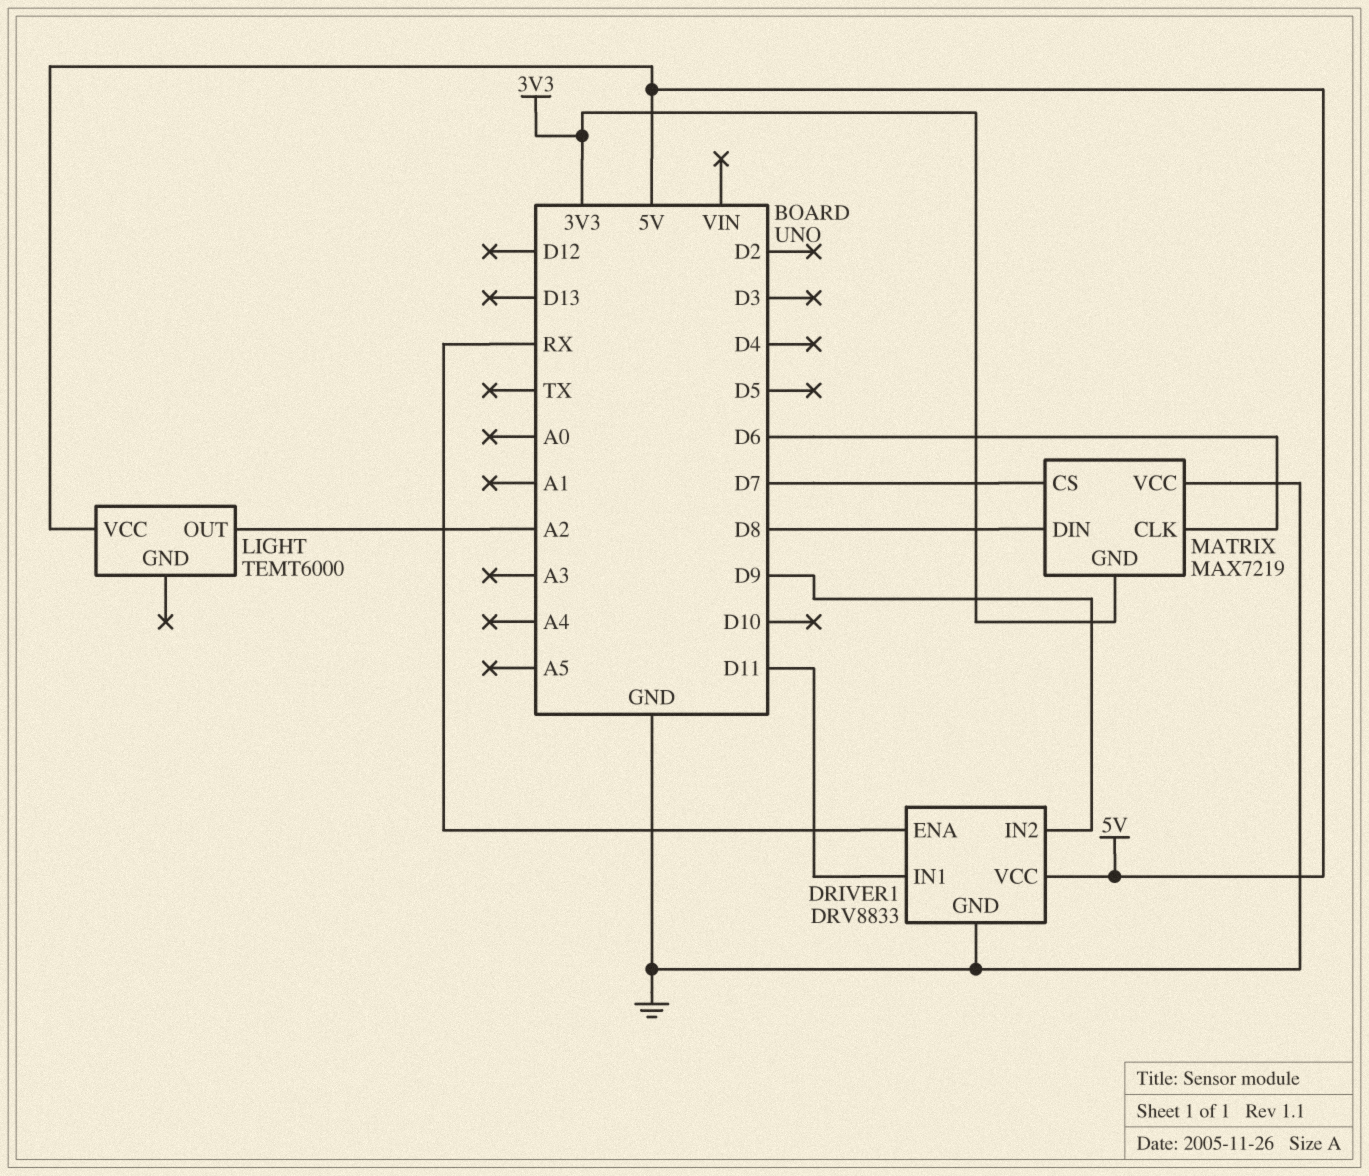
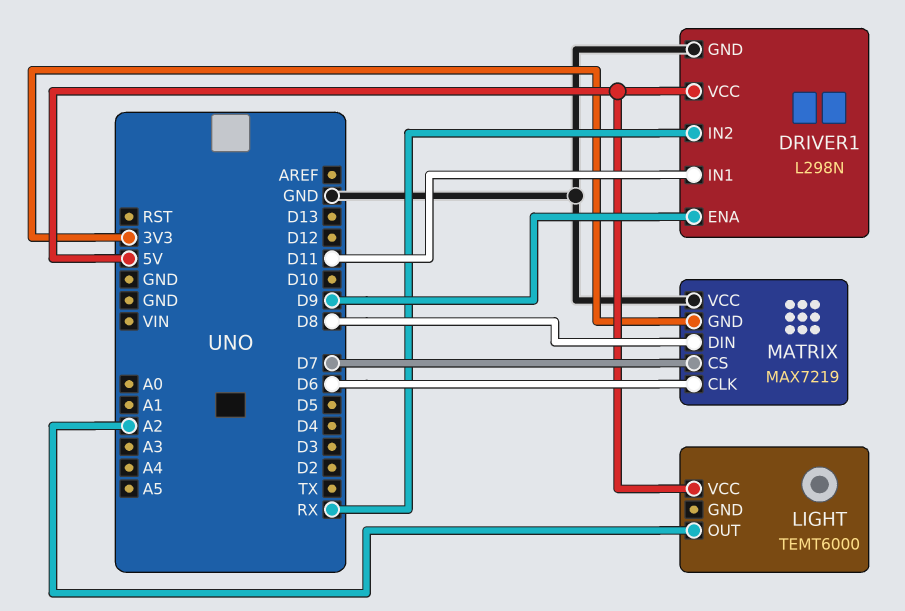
DRIVER1: DRV8833 -> L298N
DRIVER1 pin ENA: RX -> D9
DRIVER1 pin IN2: D9 -> RX

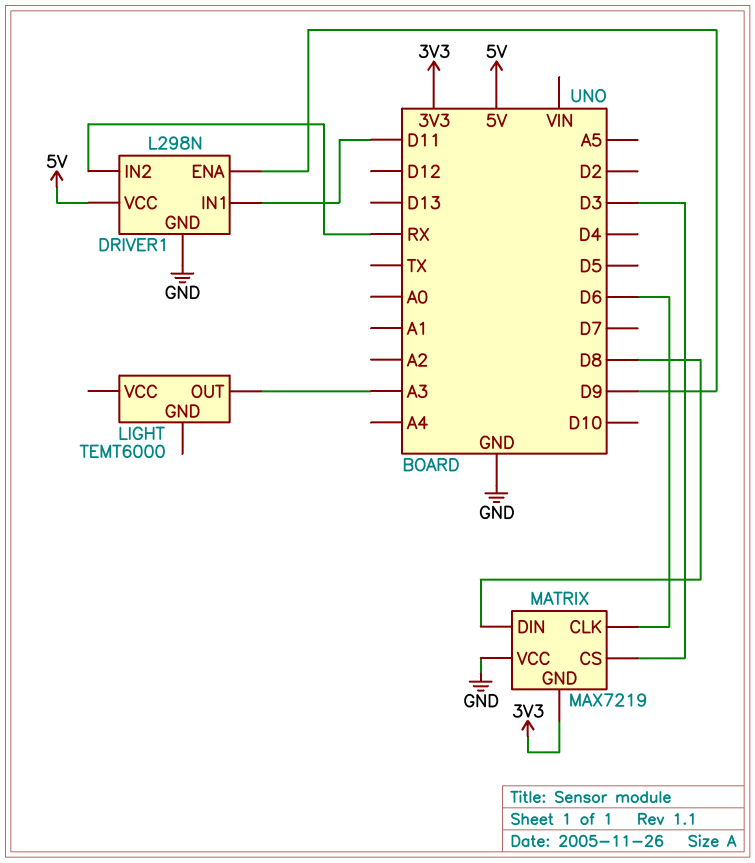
LIGHT pin OUT: A2 -> A3
LIGHT pin VCC: 5V -> none
MATRIX pin CS: D7 -> D3

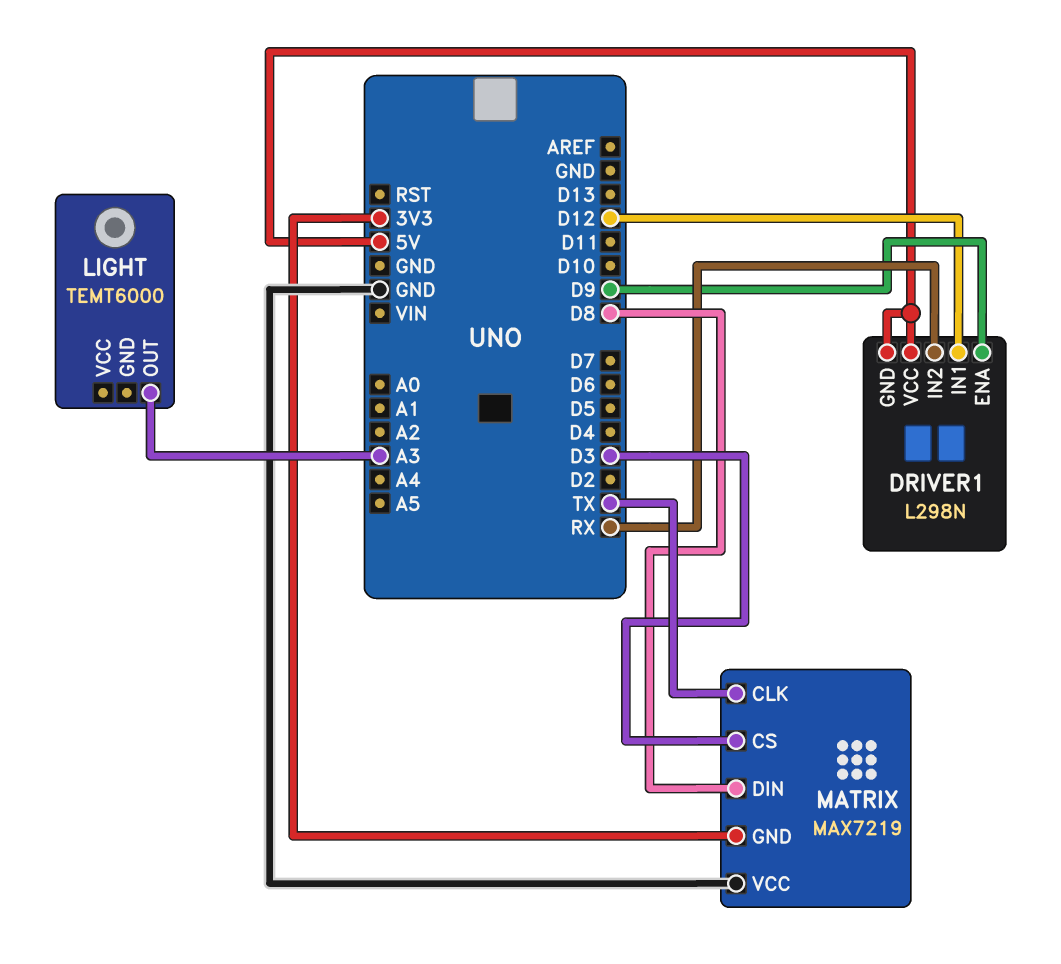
DRIVER1 pin GND: GND -> 5V
DRIVER1 pin IN1: D11 -> D12
MATRIX pin CLK: D6 -> TX

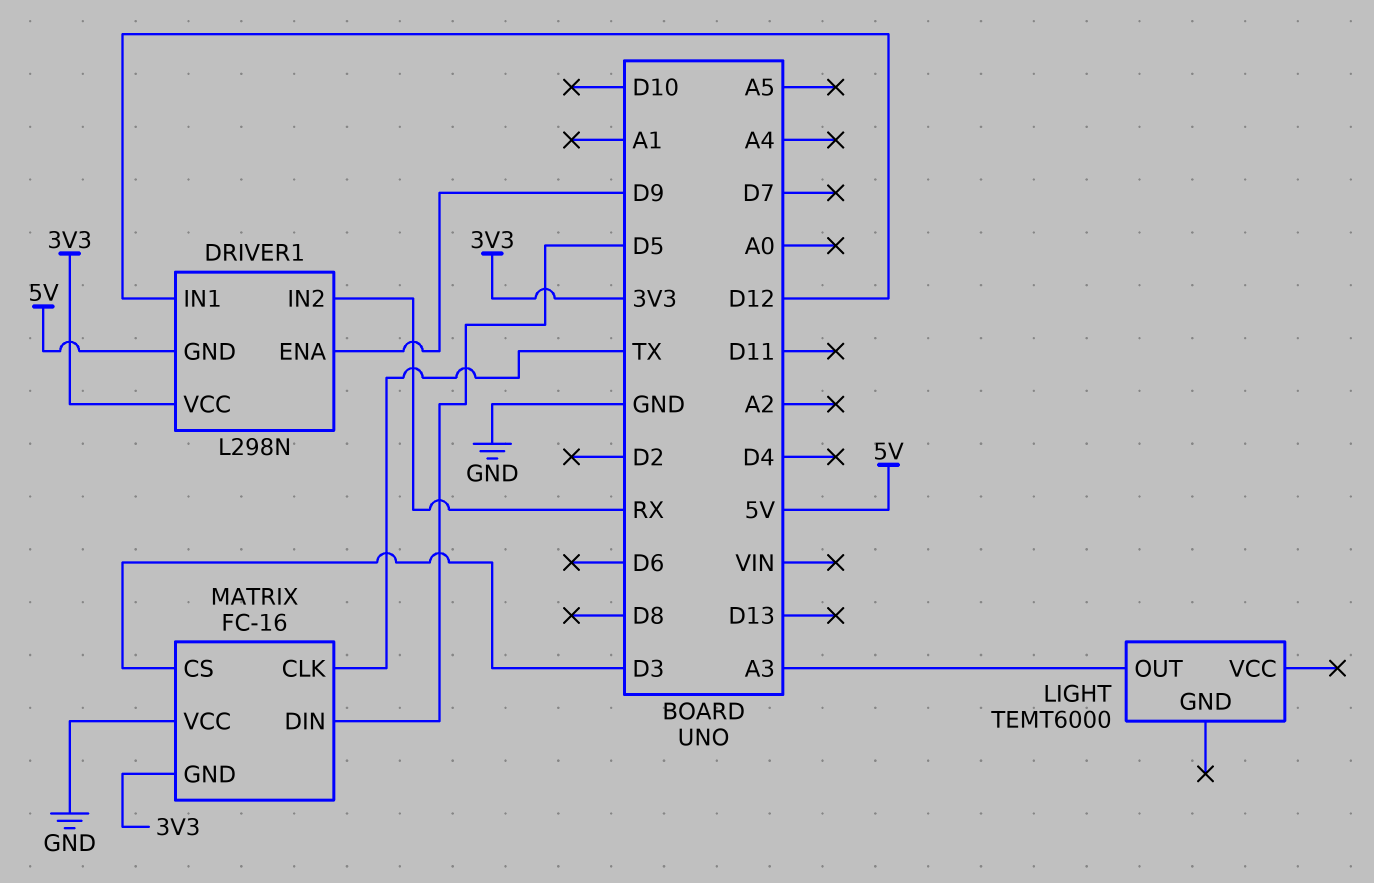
DRIVER1 pin VCC: 5V -> 3V3
MATRIX: MAX7219 -> FC-16
MATRIX pin DIN: D8 -> D5

